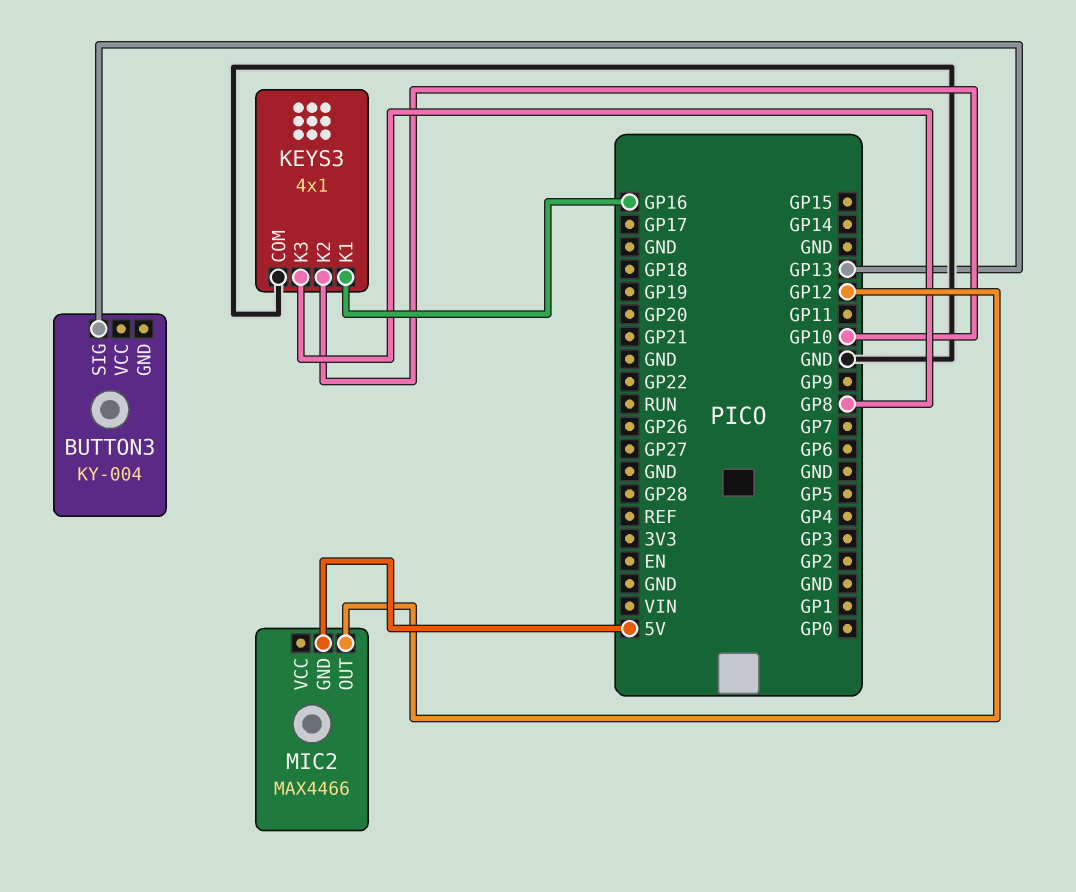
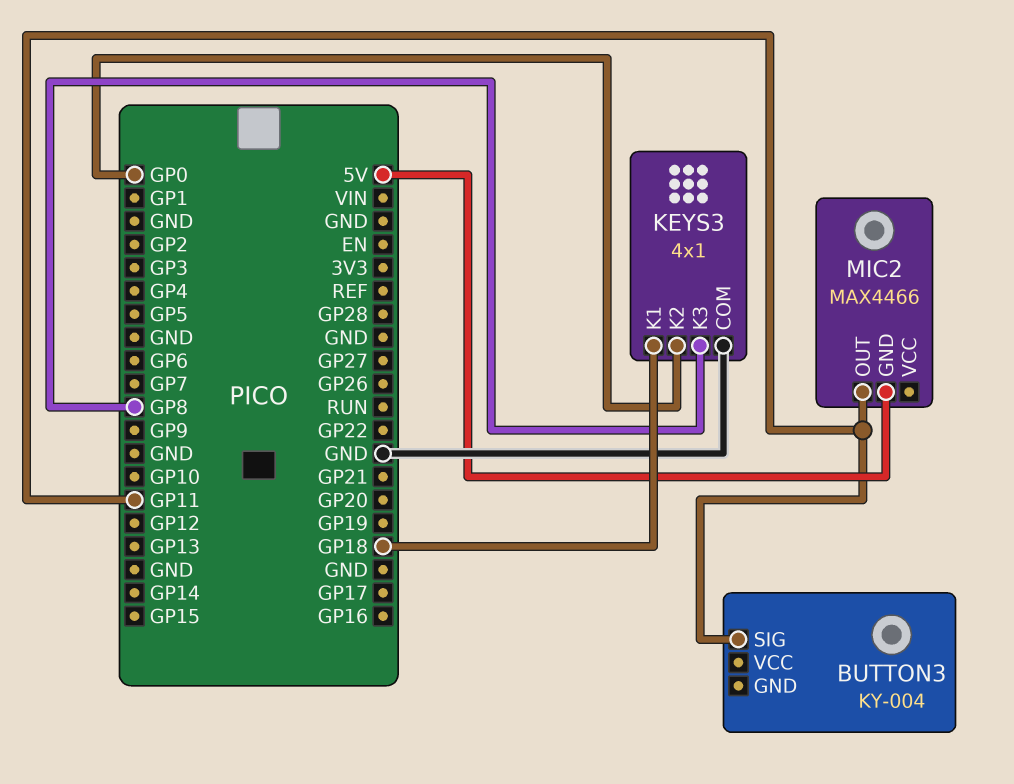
BUTTON3 pin SIG: GP13 -> GP11
KEYS3 pin K1: GP16 -> GP18
KEYS3 pin K2: GP10 -> GP0
MIC2 pin OUT: GP12 -> GP11

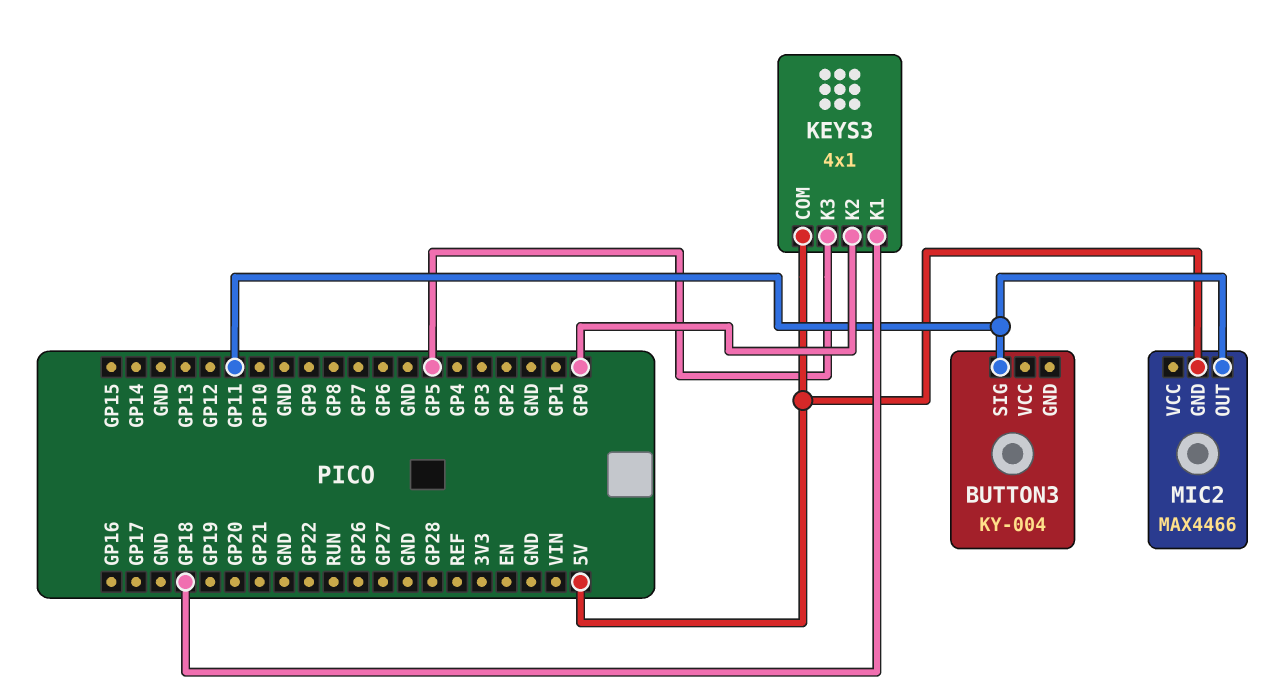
KEYS3 pin COM: GND -> 5V
KEYS3 pin K3: GP8 -> GP5

